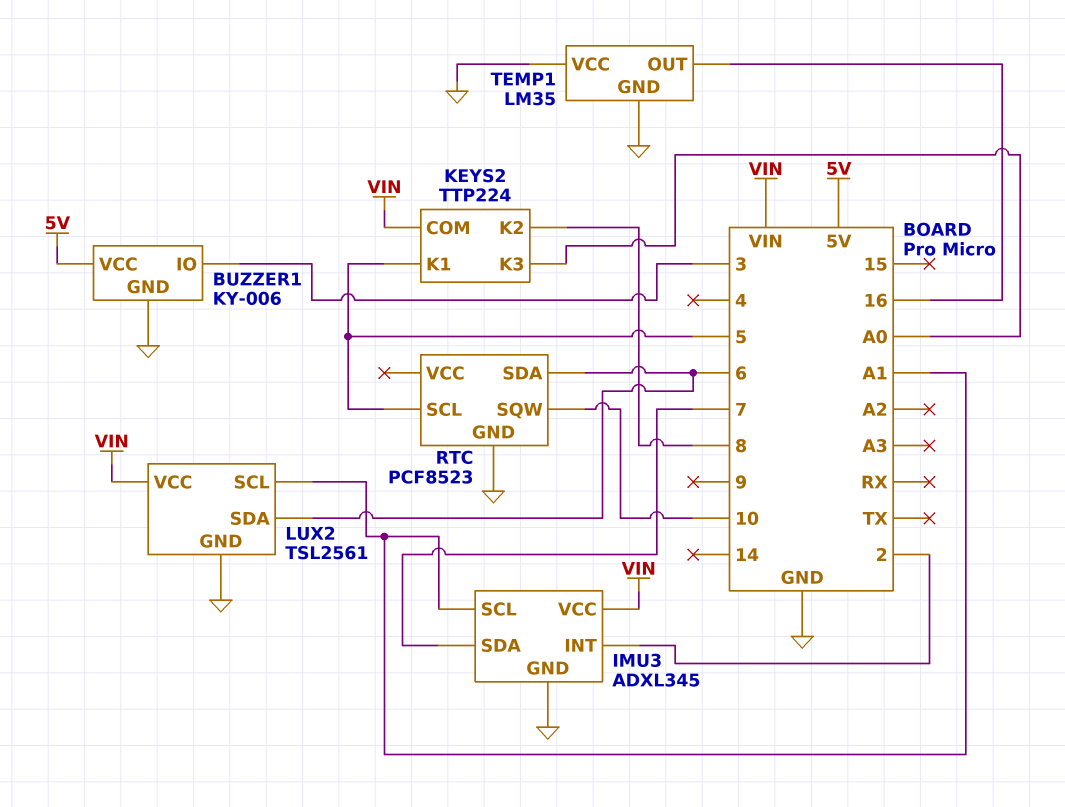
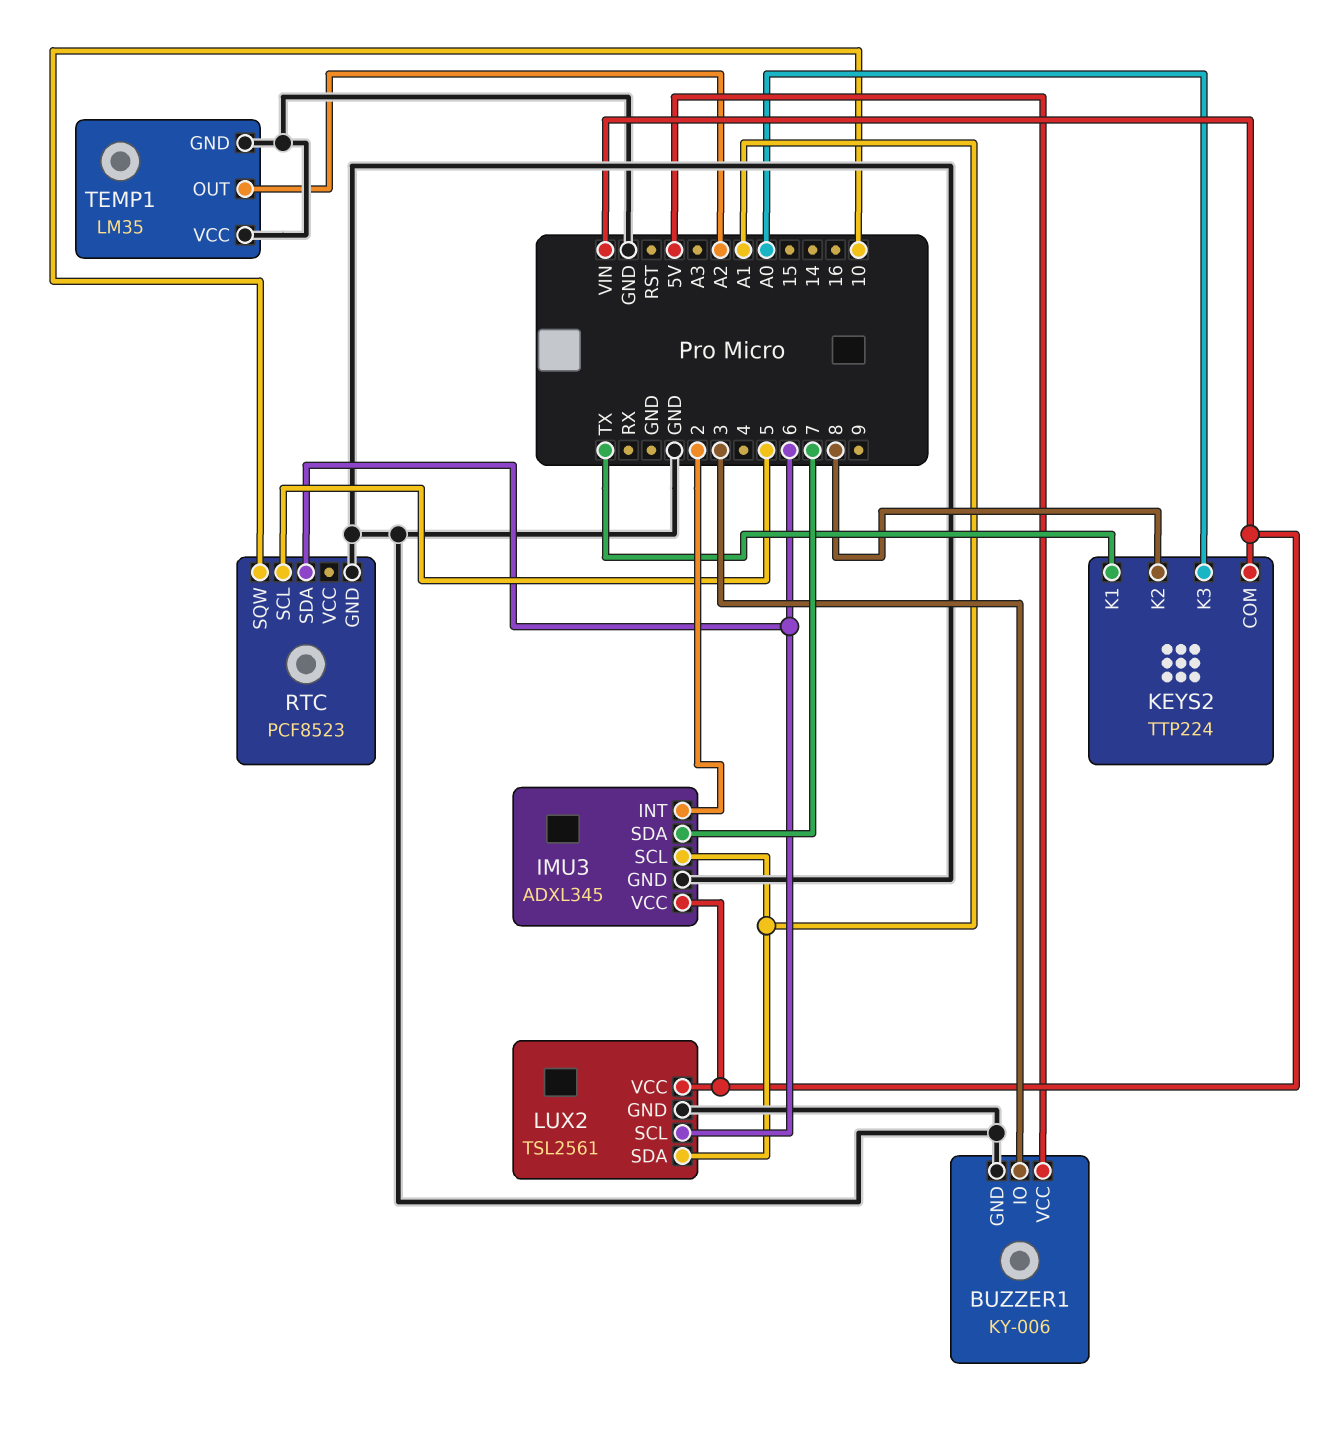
KEYS2 pin K1: 5 -> TX
LUX2 pin SCL: A1 -> 6
LUX2 pin SDA: 6 -> A1
TEMP1 pin OUT: 16 -> A2

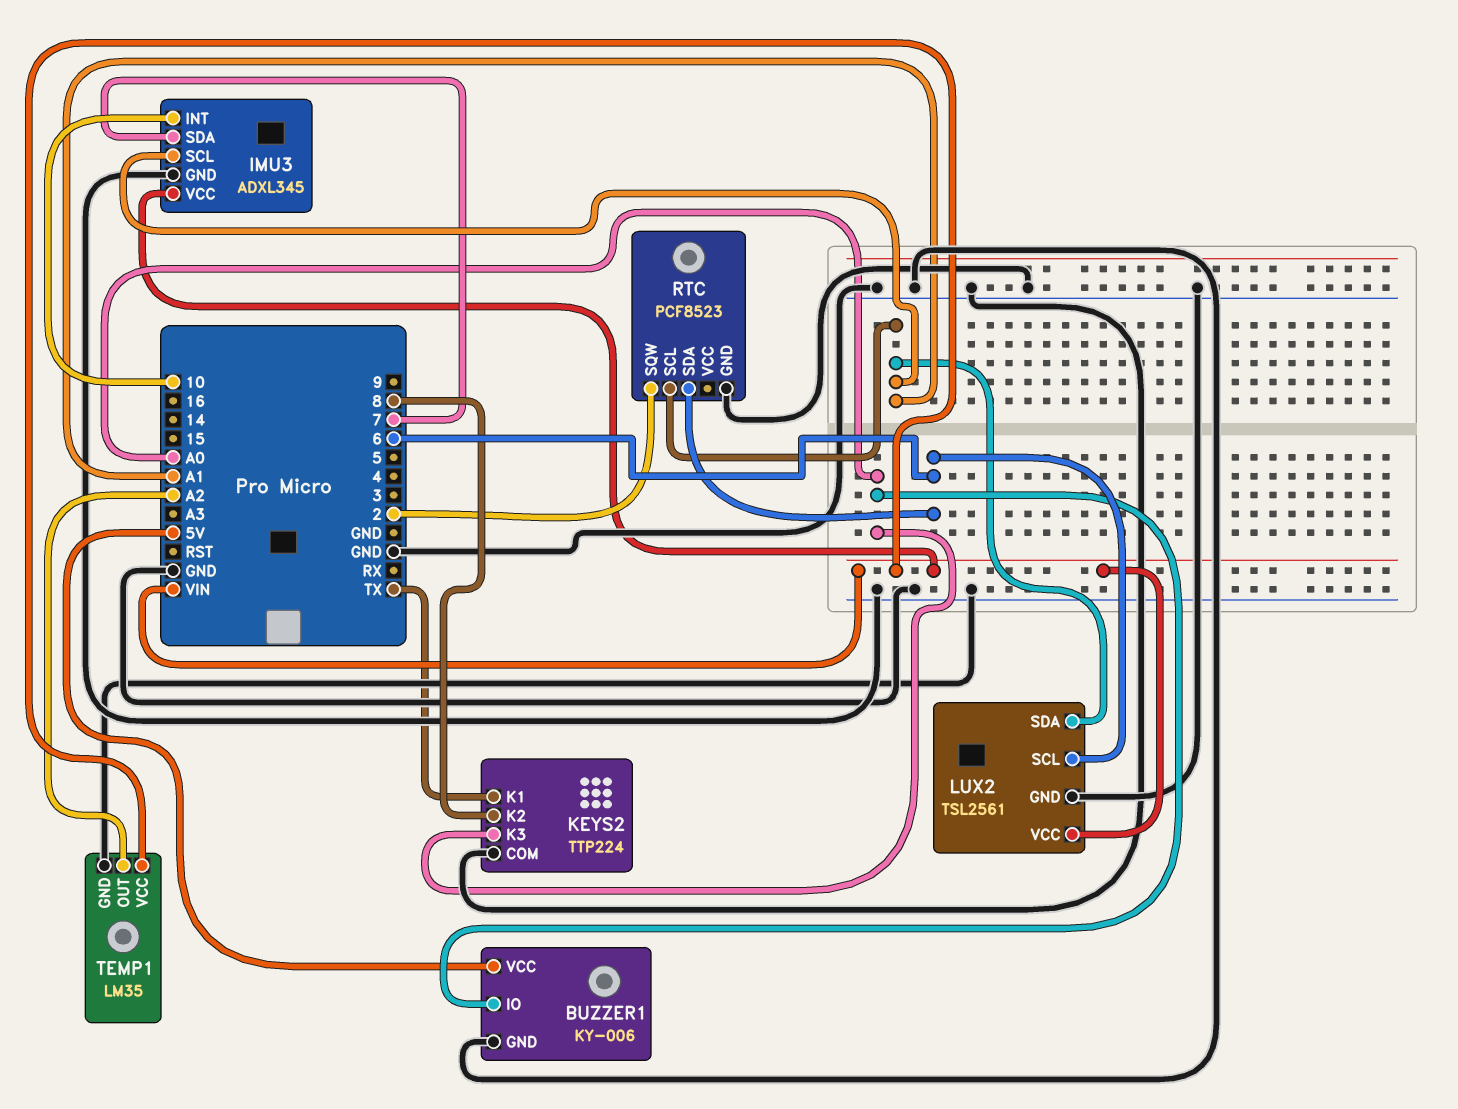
BUZZER1 pin IO: 3 -> A0
IMU3 pin INT: 2 -> 10
KEYS2 pin COM: VIN -> GND
RTC pin SCL: 5 -> A1
RTC pin SQW: 10 -> 2
TEMP1 pin VCC: GND -> VIN

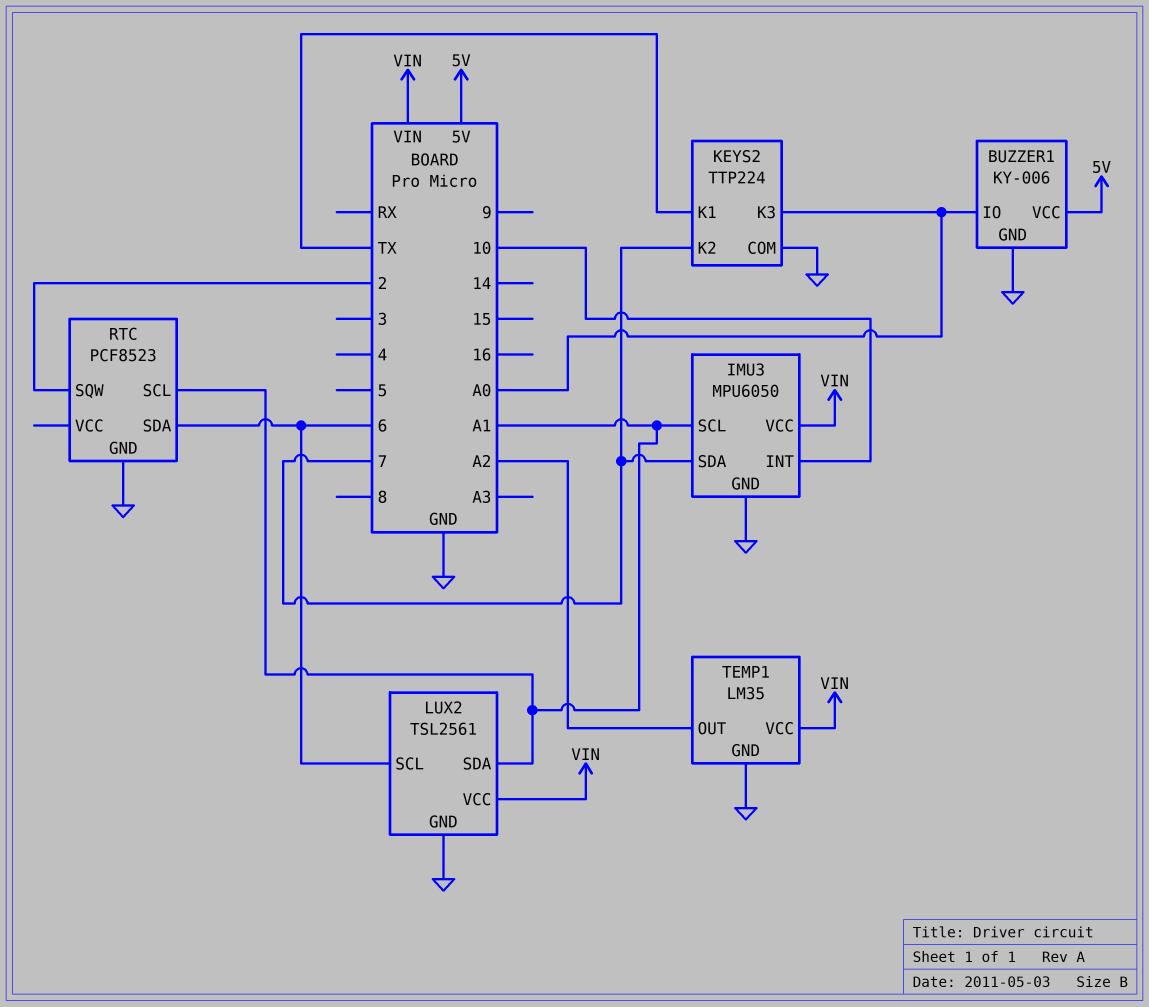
IMU3: ADXL345 -> MPU6050
KEYS2 pin K2: 8 -> 7

